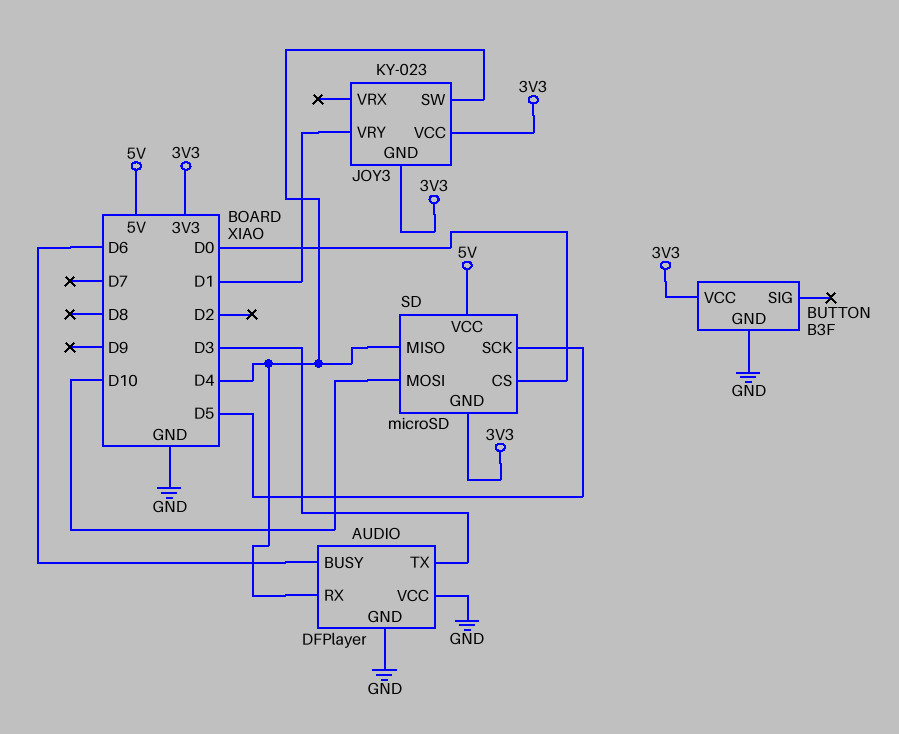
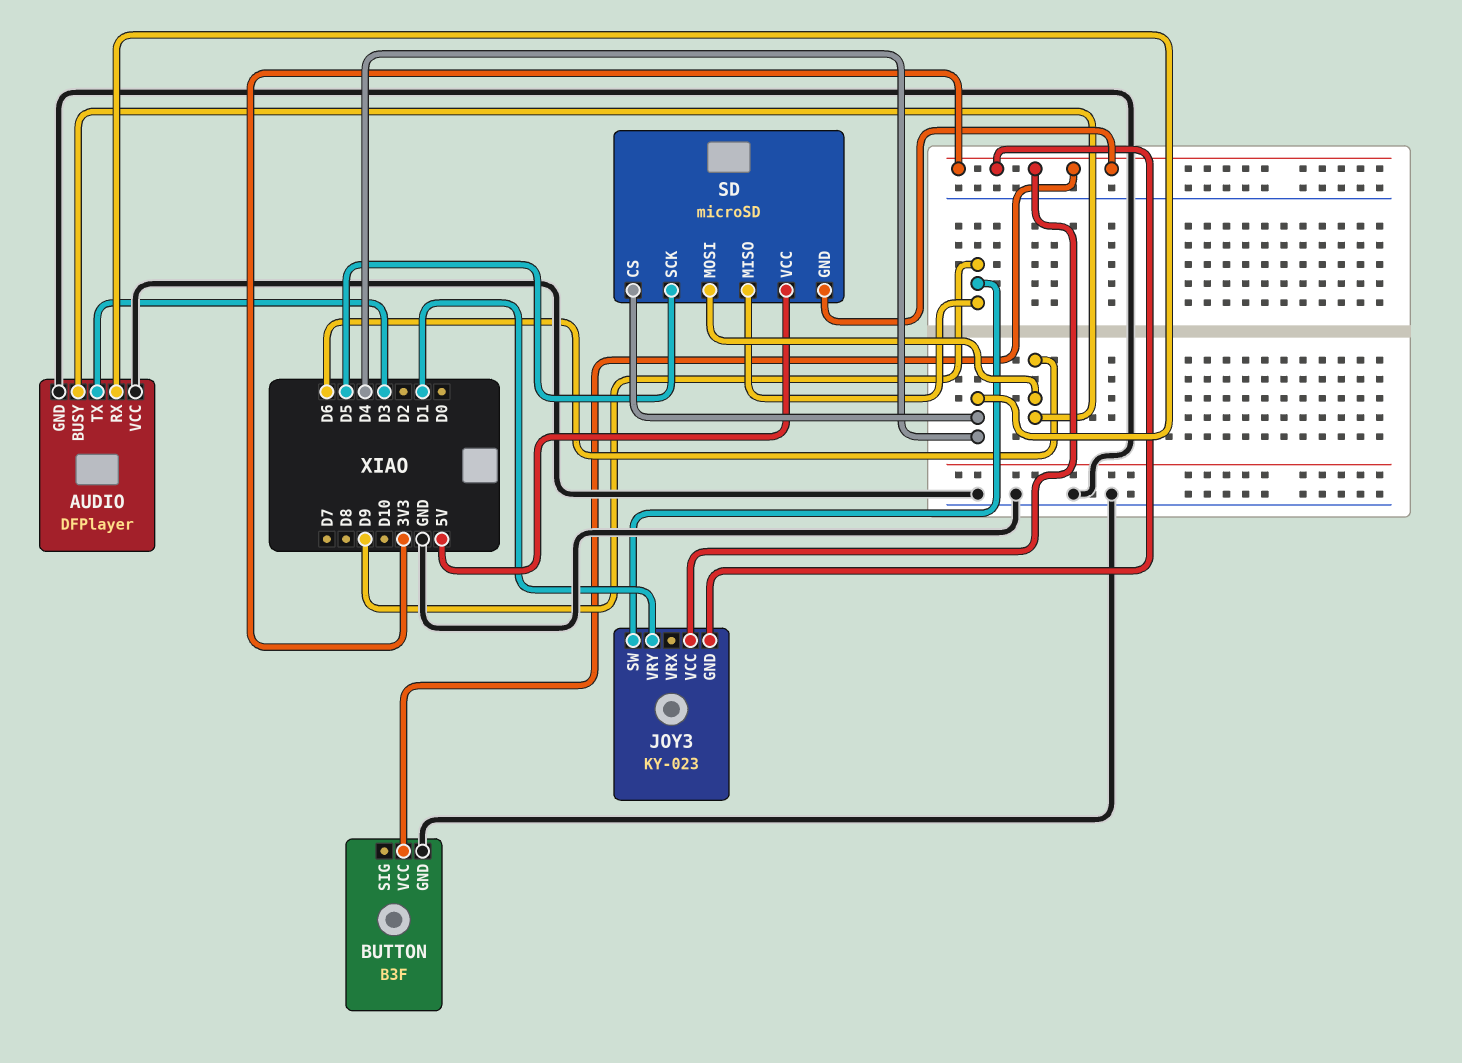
JOY3 pin SW: D4 -> D9
SD pin CS: D0 -> D4
SD pin MISO: D4 -> D9
SD pin MOSI: D10 -> D6

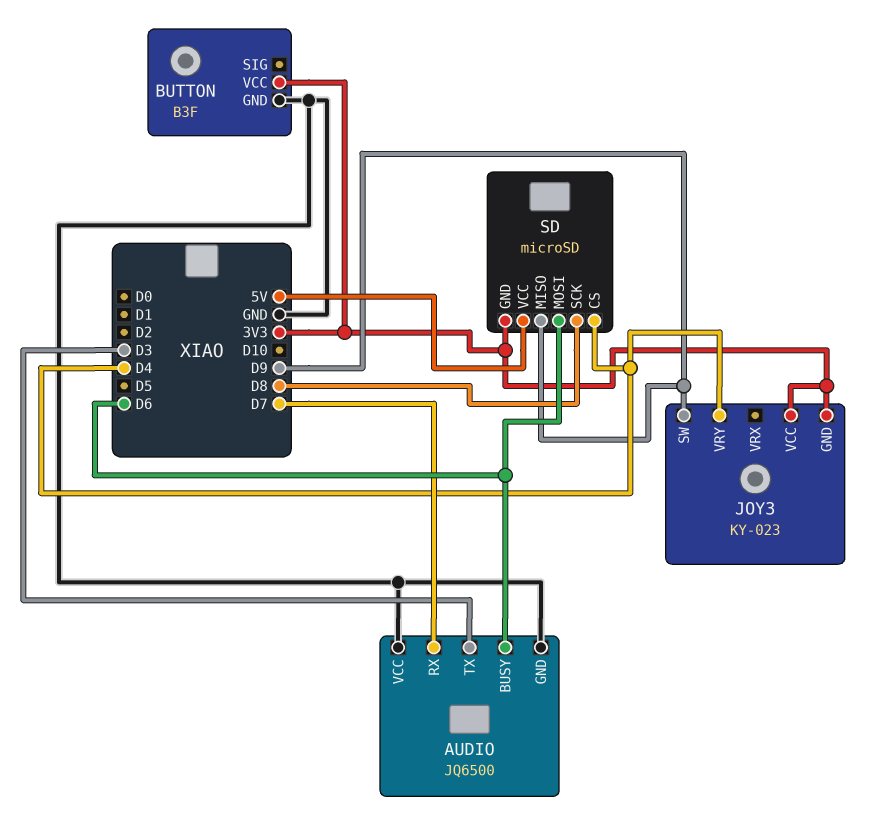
AUDIO: DFPlayer -> JQ6500
AUDIO pin RX: D4 -> D7
JOY3 pin VRY: D1 -> D4
SD pin SCK: D5 -> D8

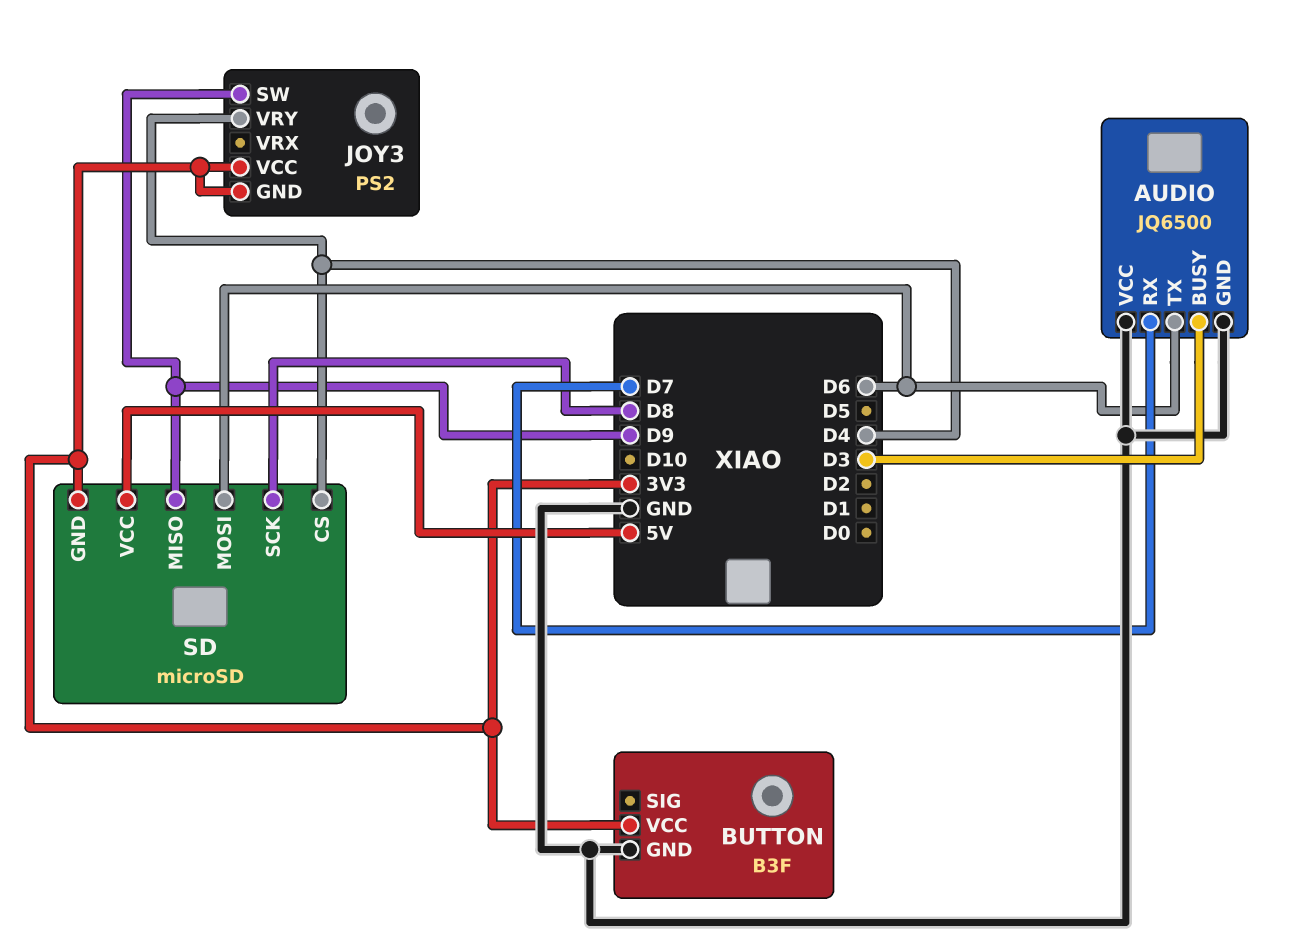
AUDIO pin BUSY: D6 -> D3
AUDIO pin TX: D3 -> D6
JOY3: KY-023 -> PS2

